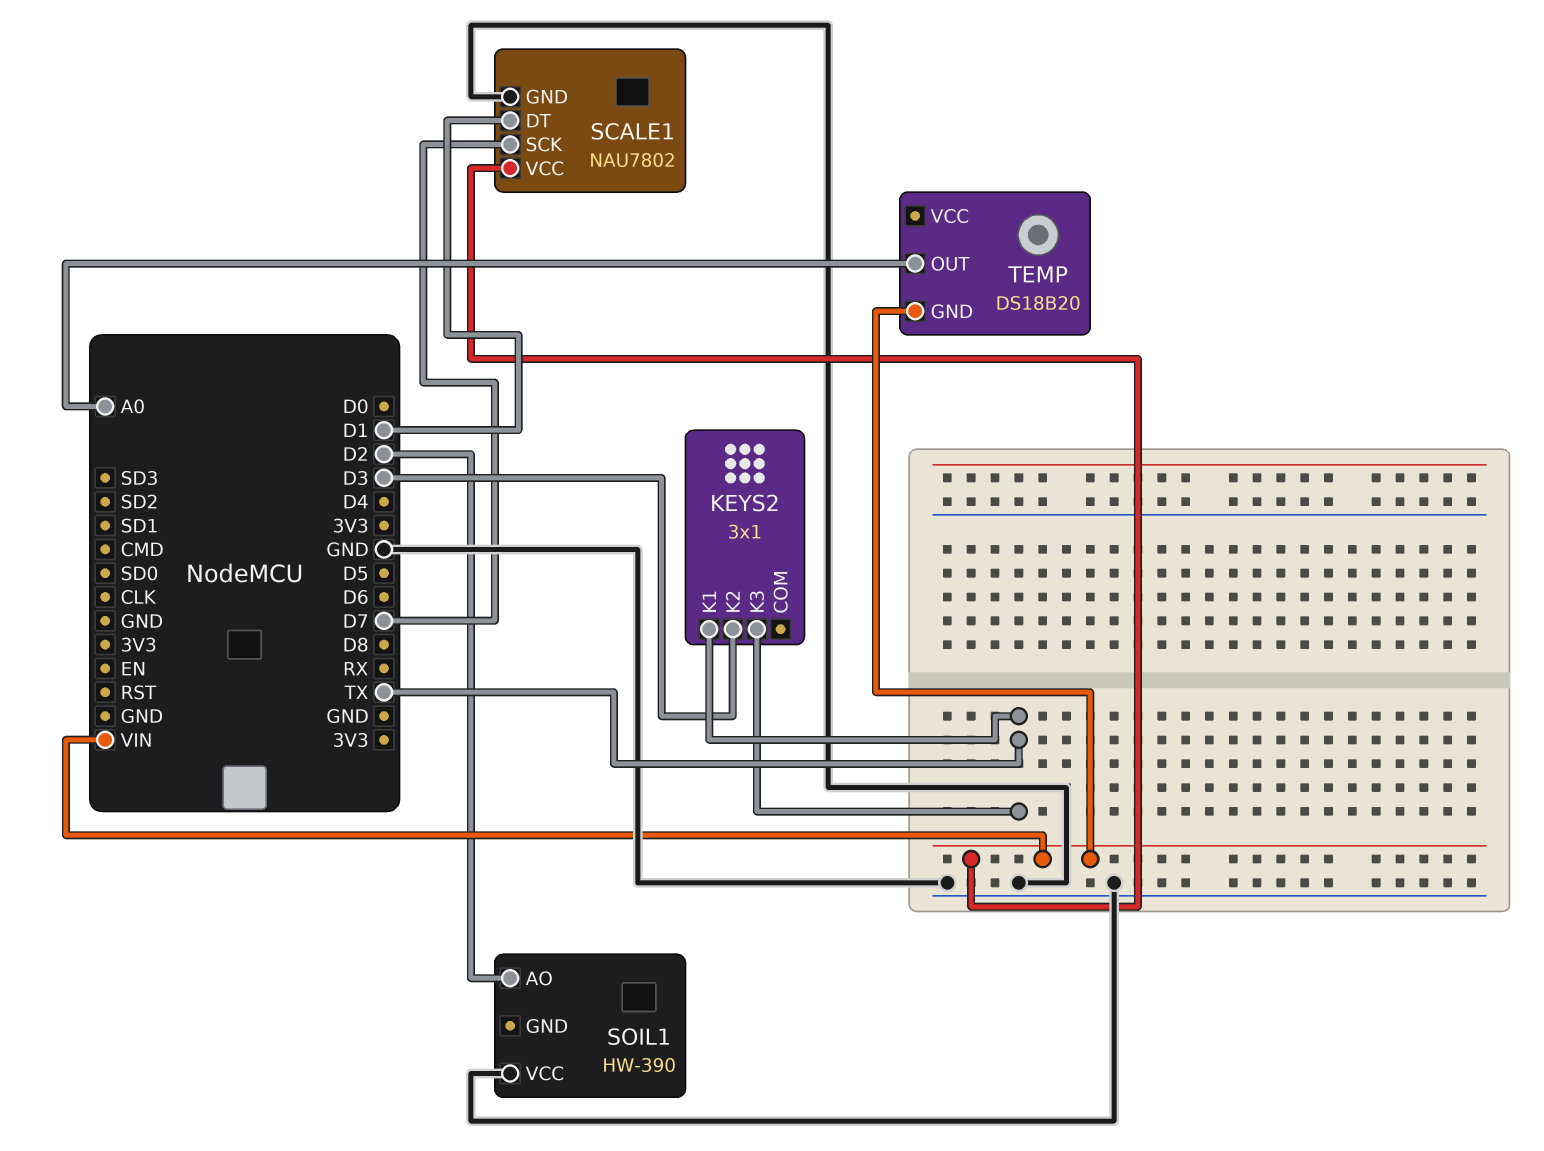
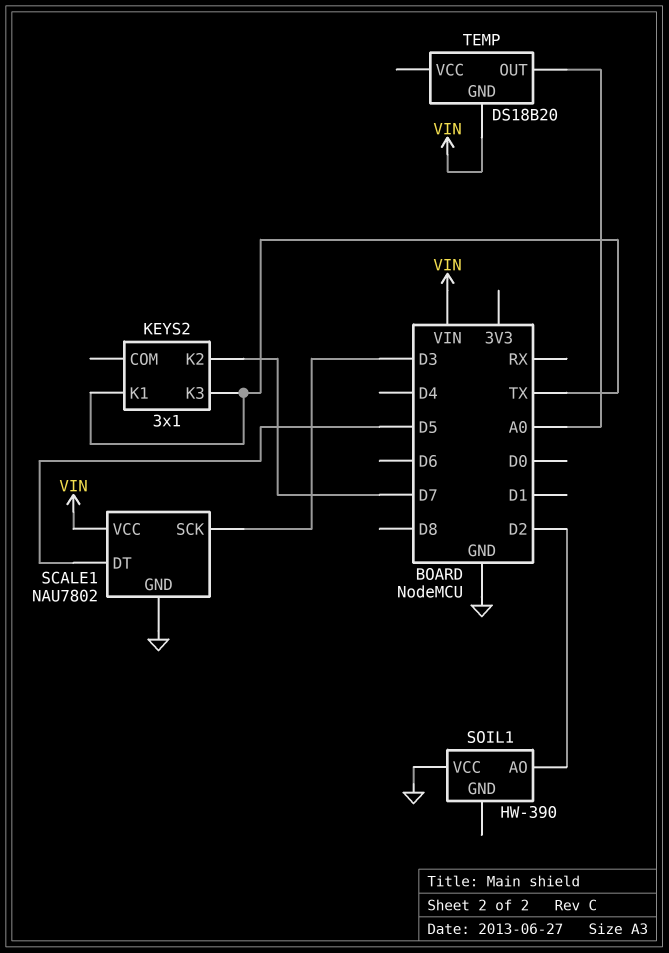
KEYS2 pin K2: D3 -> D7
SCALE1 pin DT: D1 -> D5
SCALE1 pin SCK: D7 -> D3

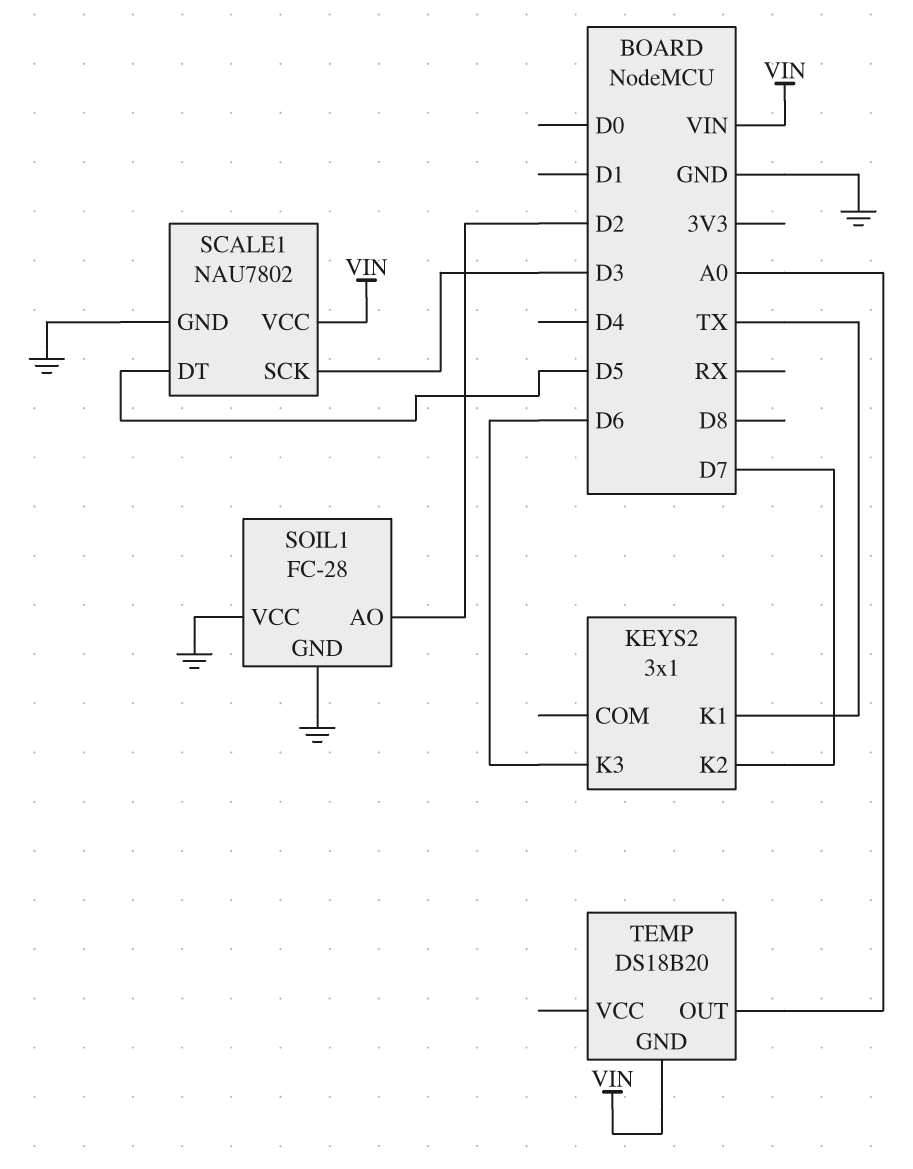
KEYS2 pin K3: TX -> D6
SOIL1: HW-390 -> FC-28
SOIL1 pin GND: none -> GND

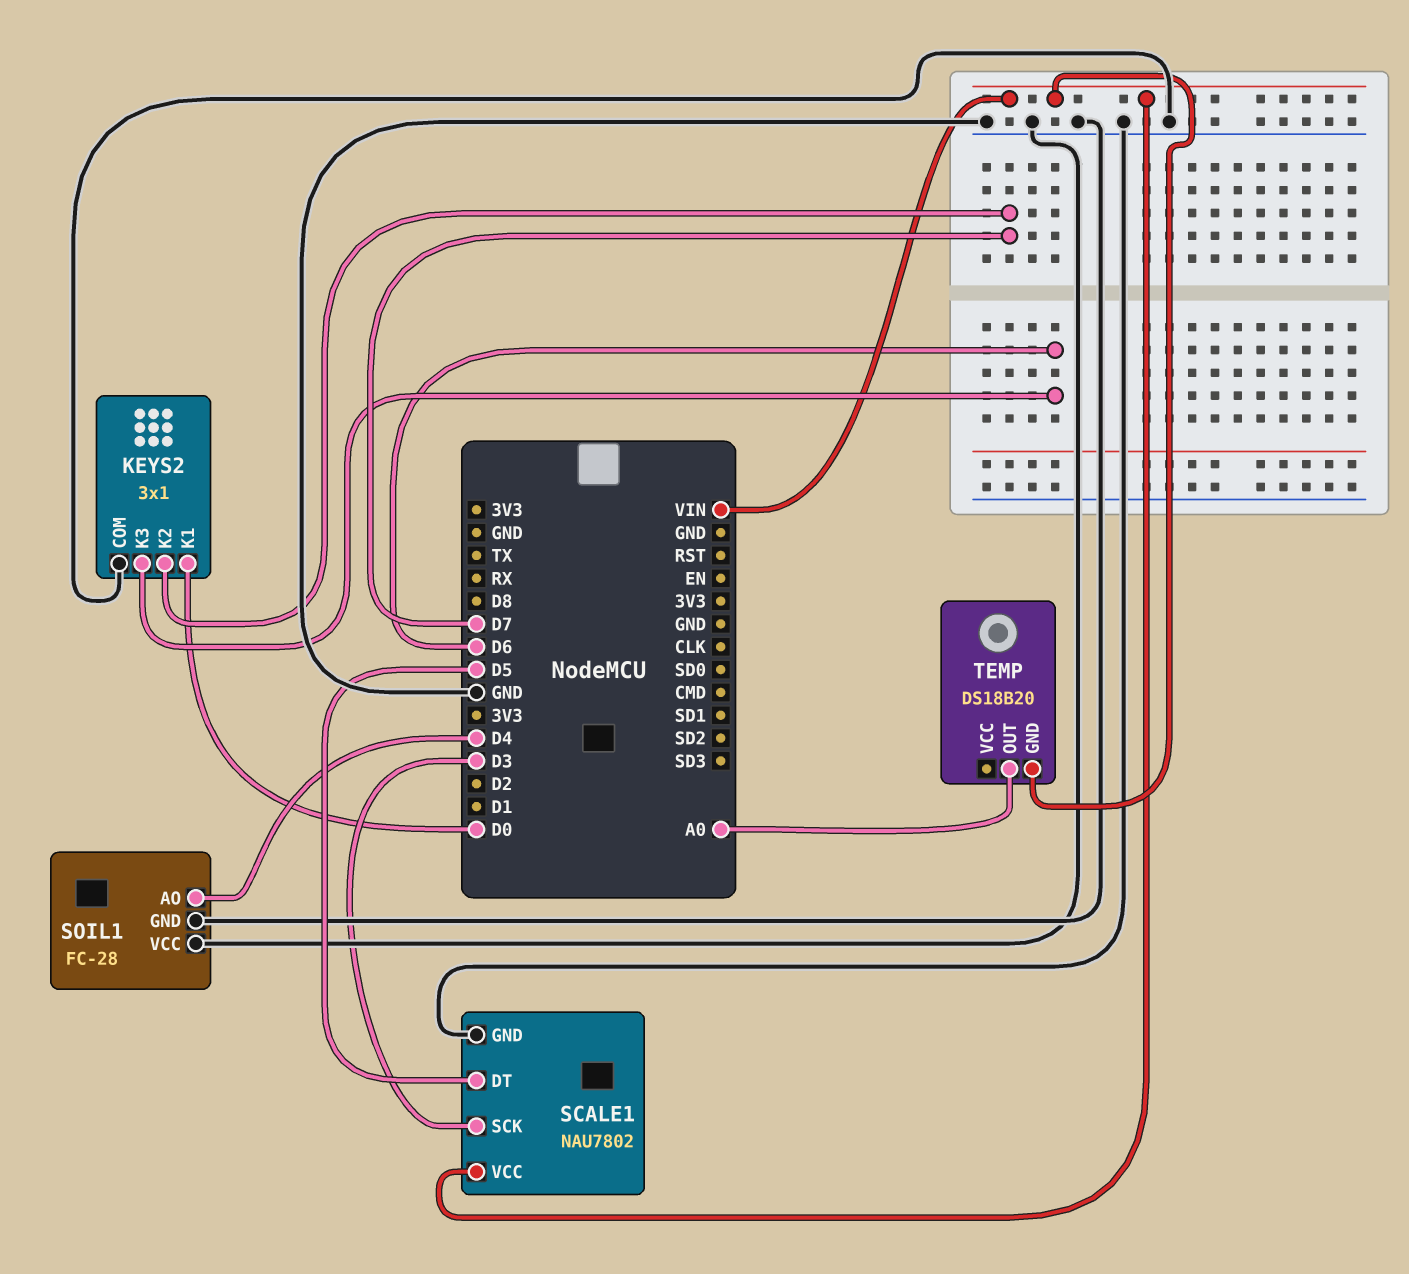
KEYS2 pin COM: none -> GND
KEYS2 pin K1: TX -> D0
SOIL1 pin AO: D2 -> D4

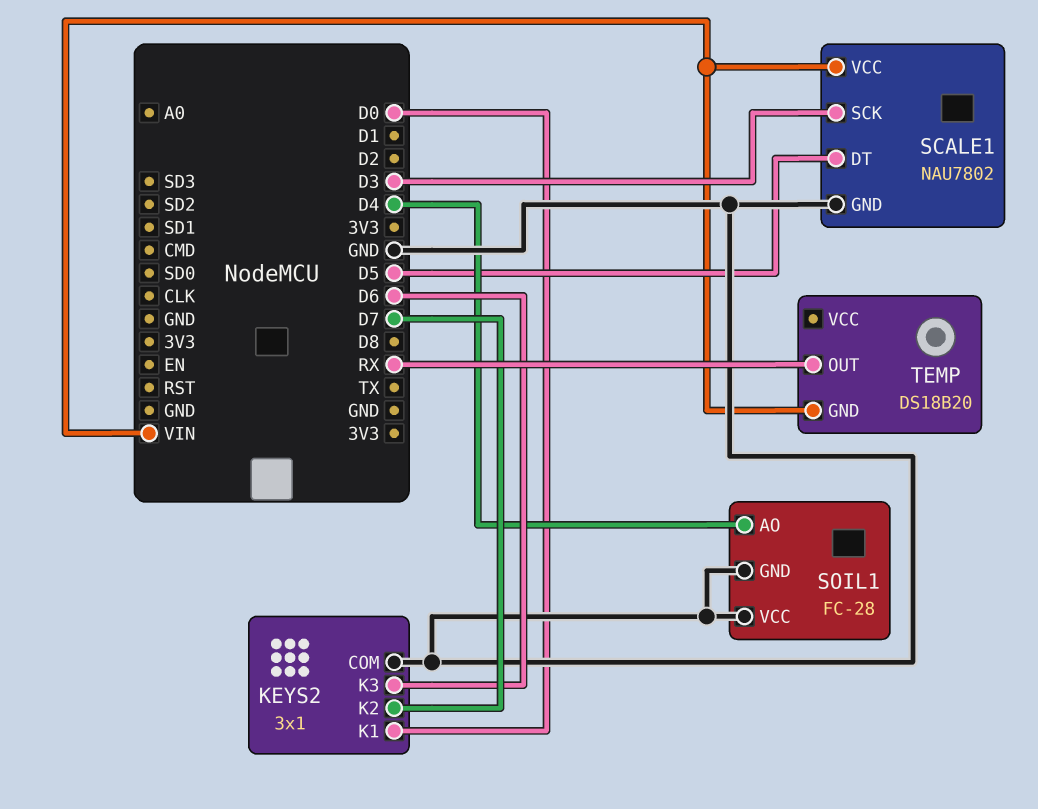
TEMP pin OUT: A0 -> RX

